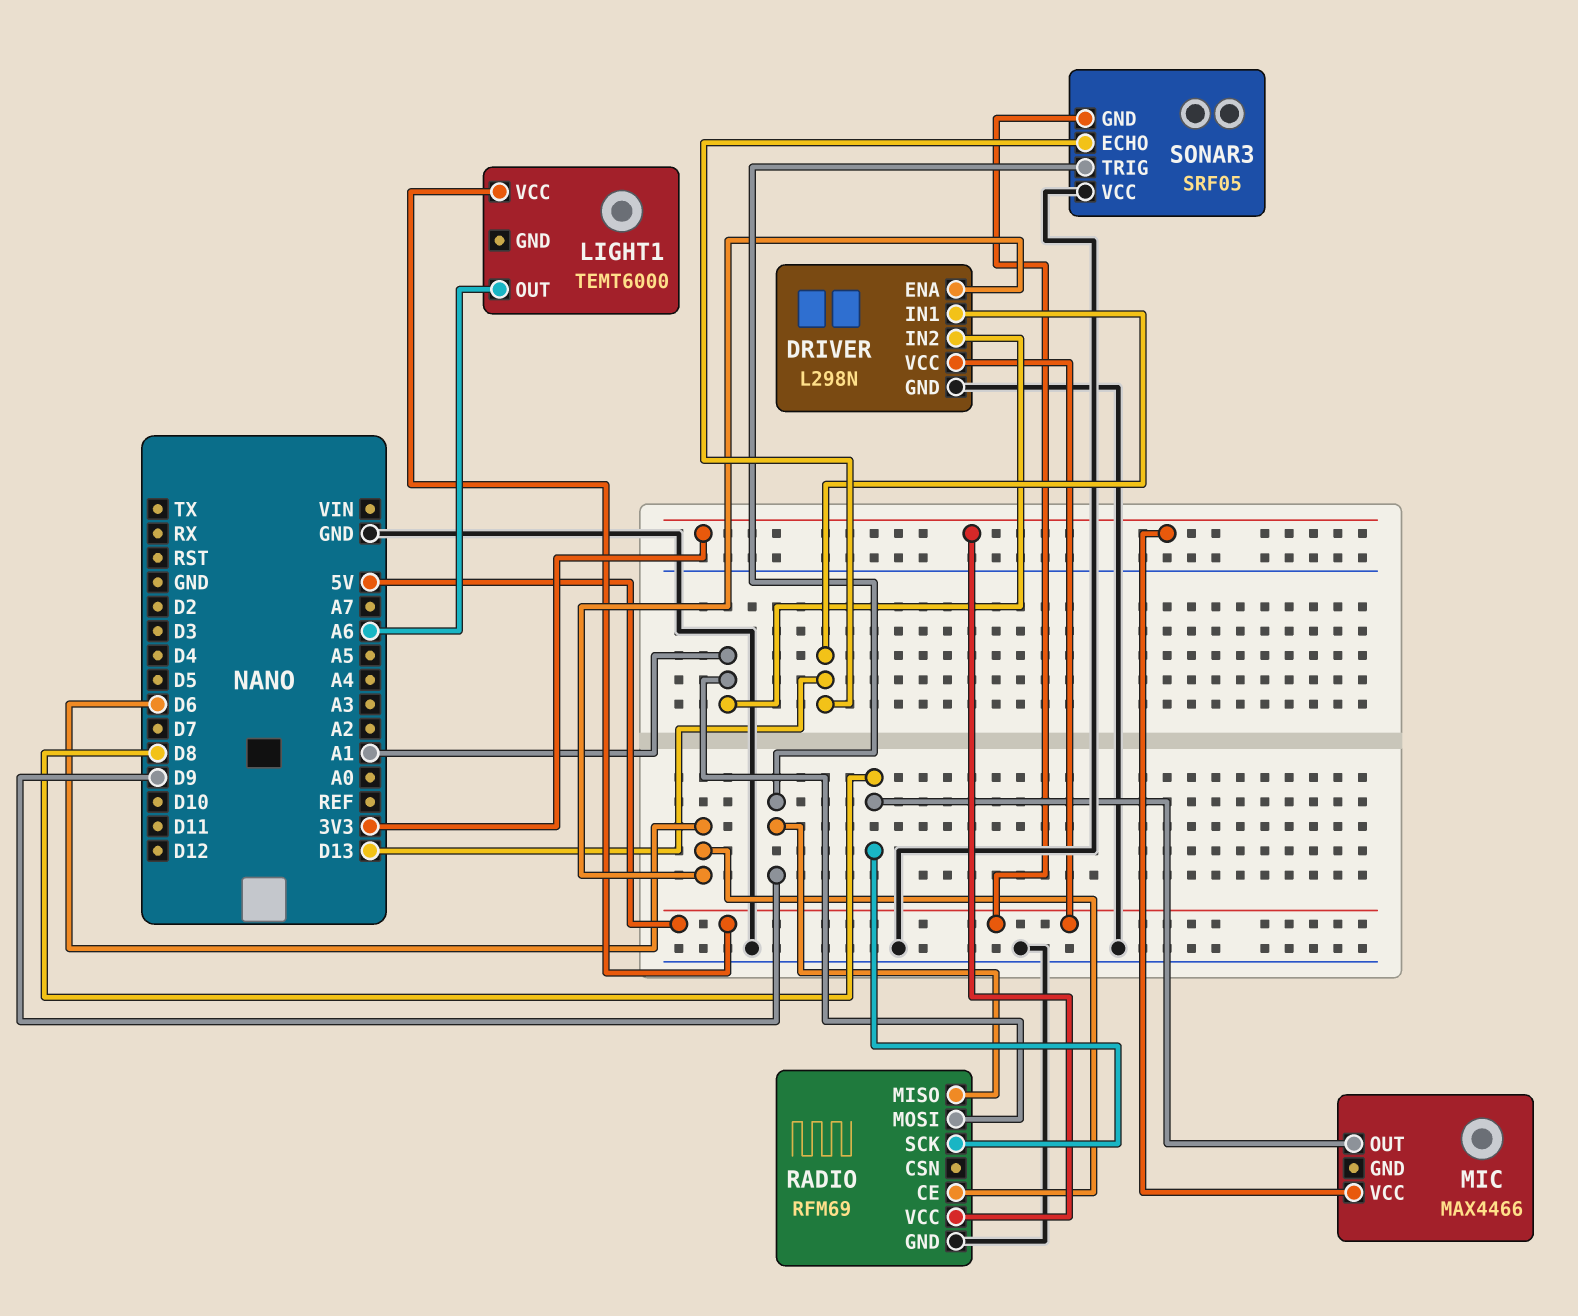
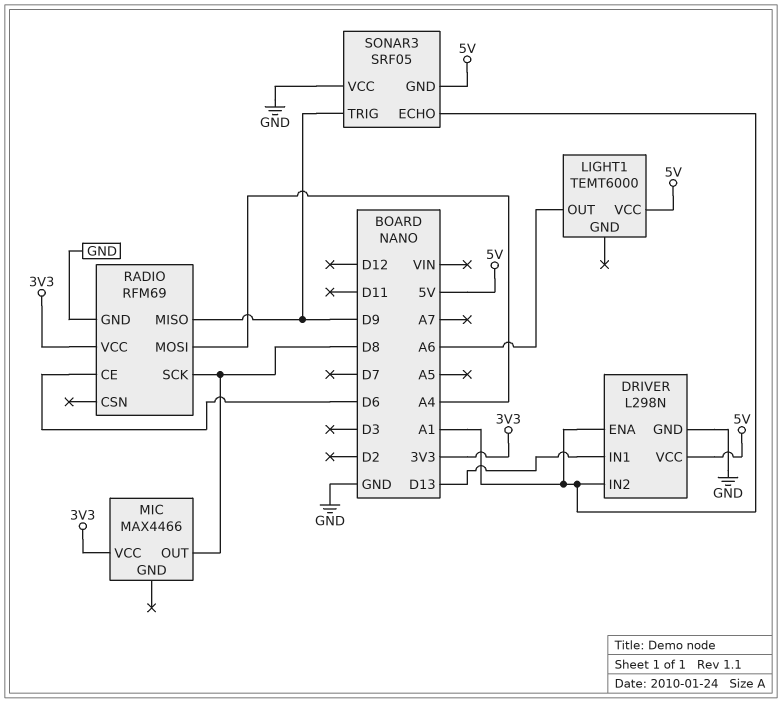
DRIVER pin ENA: D6 -> A1
RADIO pin MOSI: A1 -> A4
SONAR3 pin ECHO: D13 -> A1

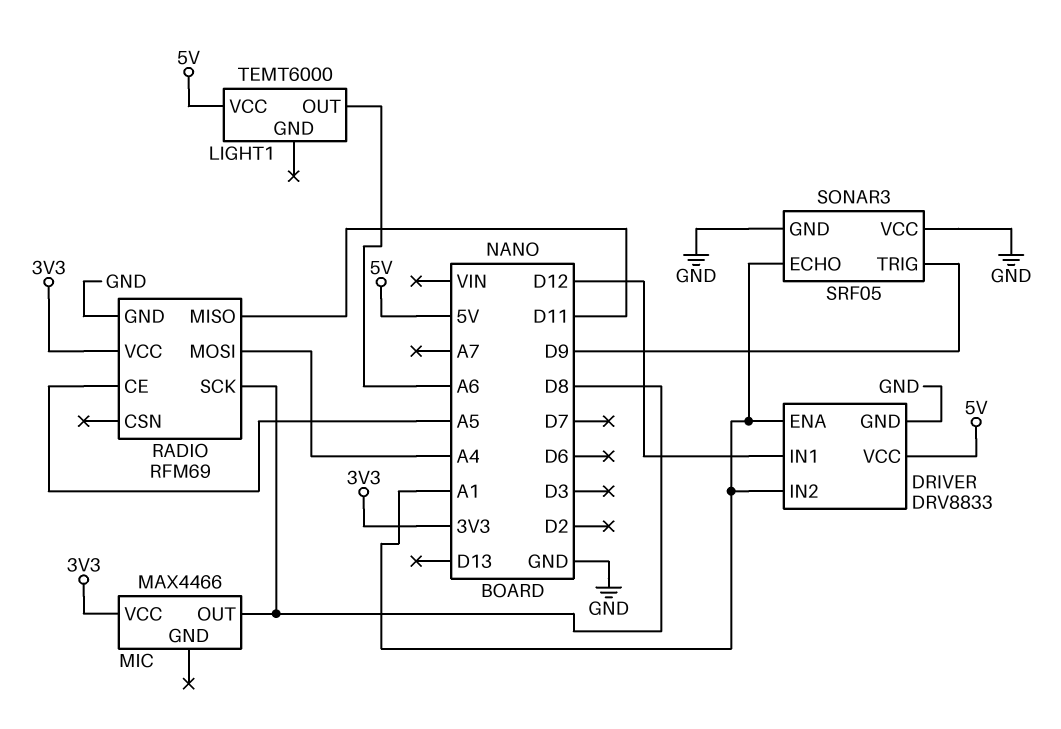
DRIVER: L298N -> DRV8833
DRIVER pin IN1: D13 -> D12
RADIO pin CE: D6 -> A5
RADIO pin MISO: D9 -> D11
SONAR3 pin GND: 5V -> GND

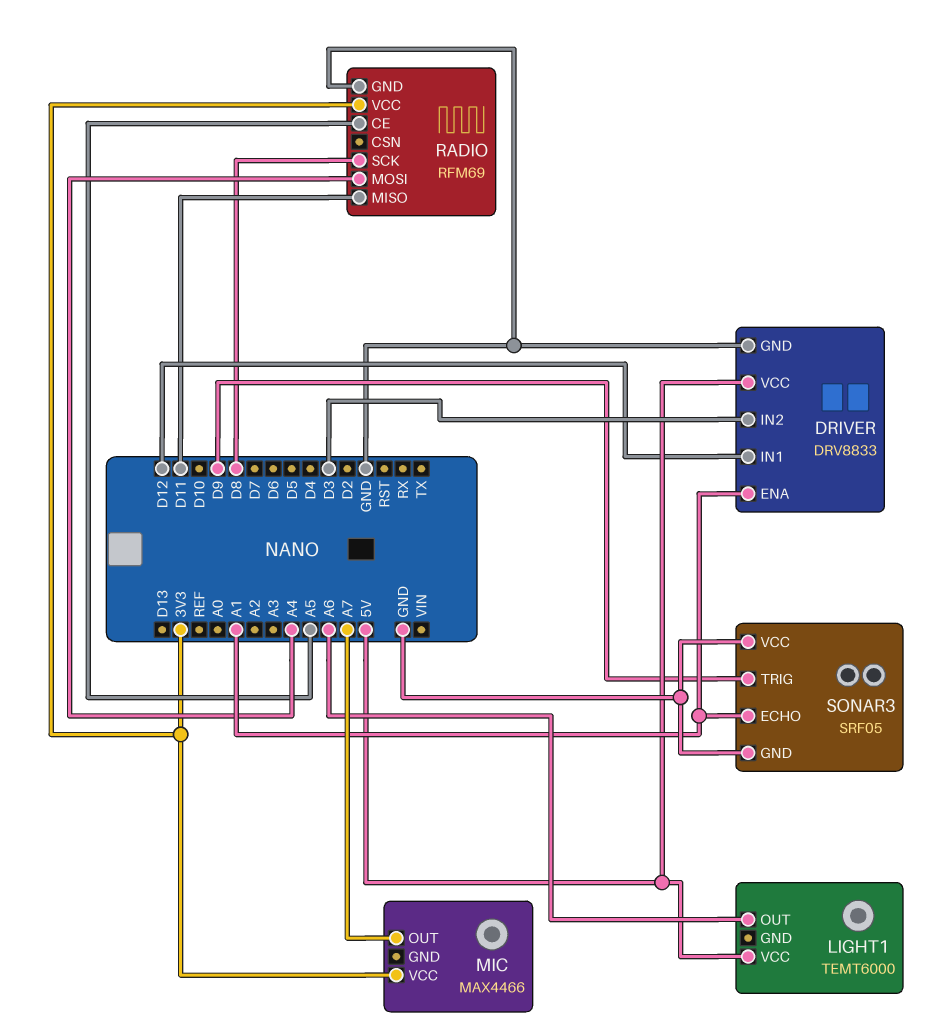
DRIVER pin IN2: A1 -> D3
MIC pin OUT: D8 -> A7

